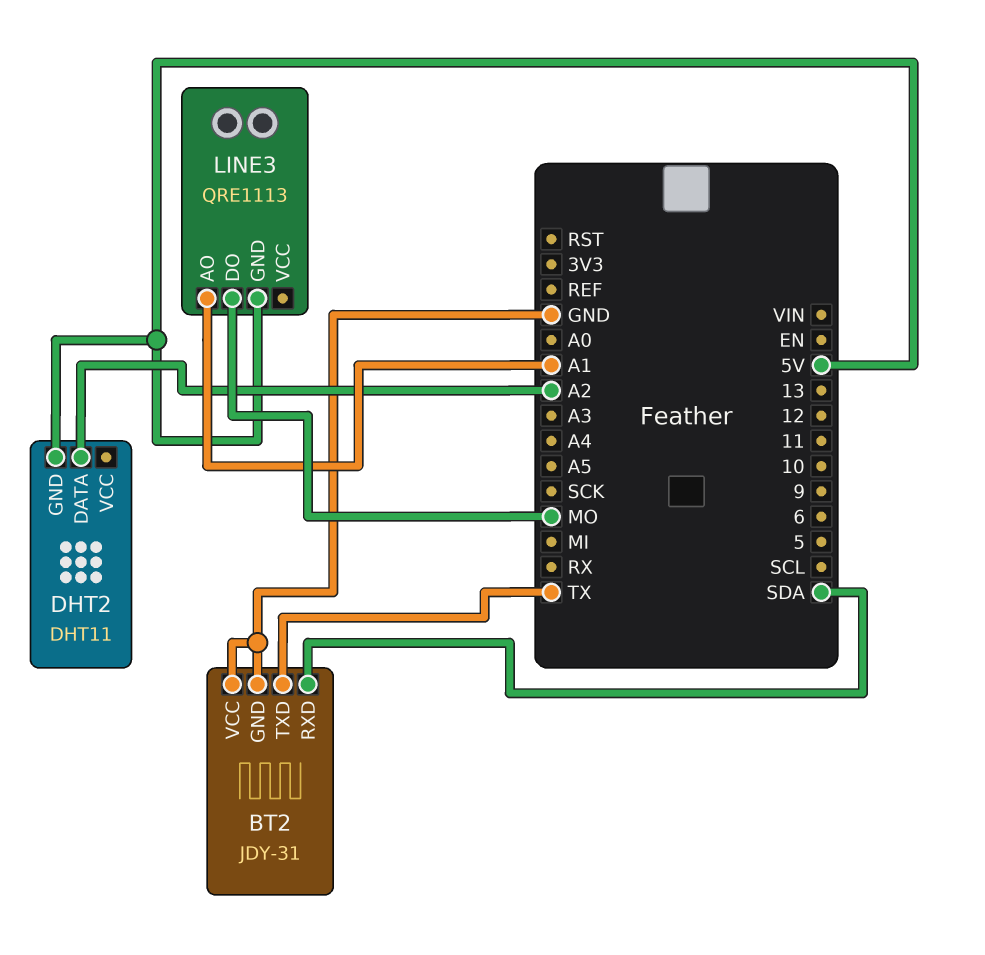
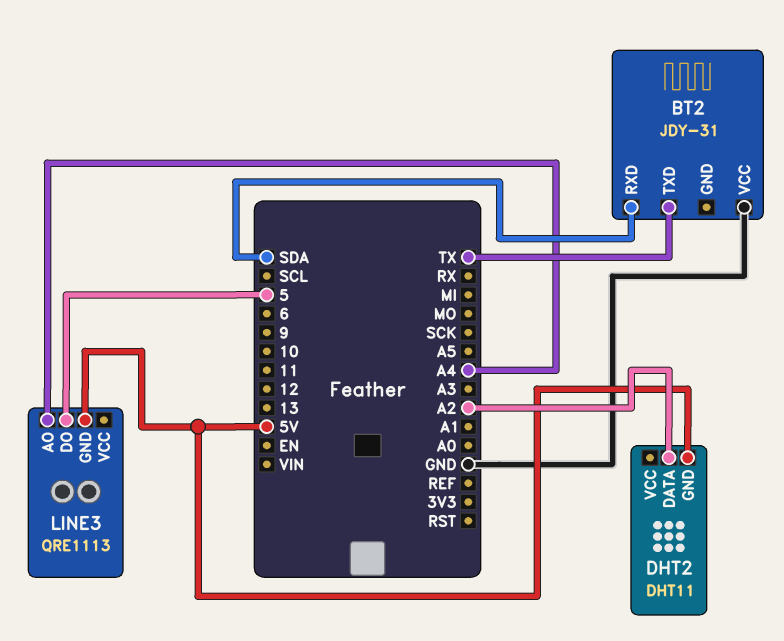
BT2 pin GND: GND -> none
LINE3 pin AO: A1 -> A4
LINE3 pin DO: MO -> 5

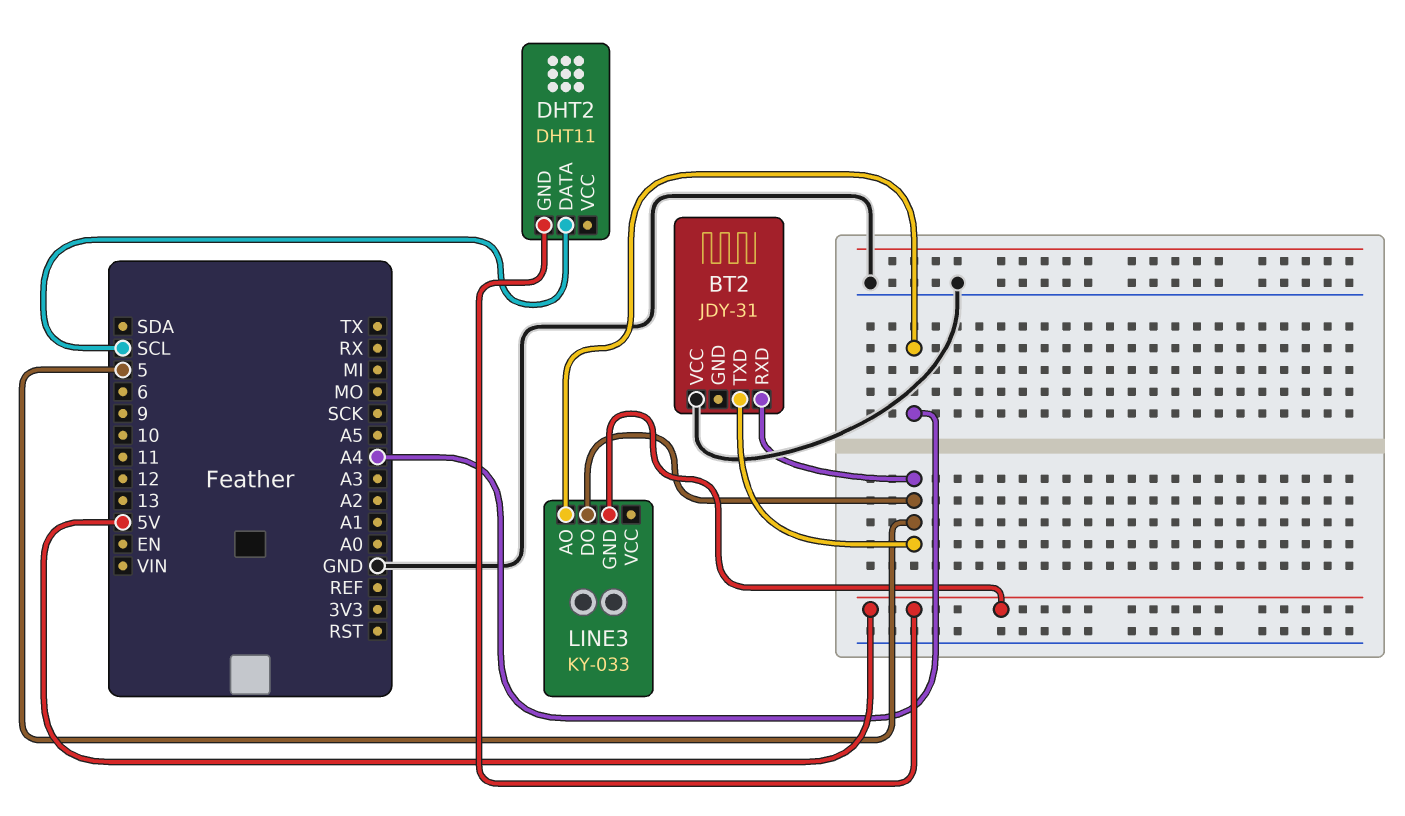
BT2 pin RXD: SDA -> 5
BT2 pin TXD: TX -> 5
DHT2 pin DATA: A2 -> SCL
LINE3: QRE1113 -> KY-033

